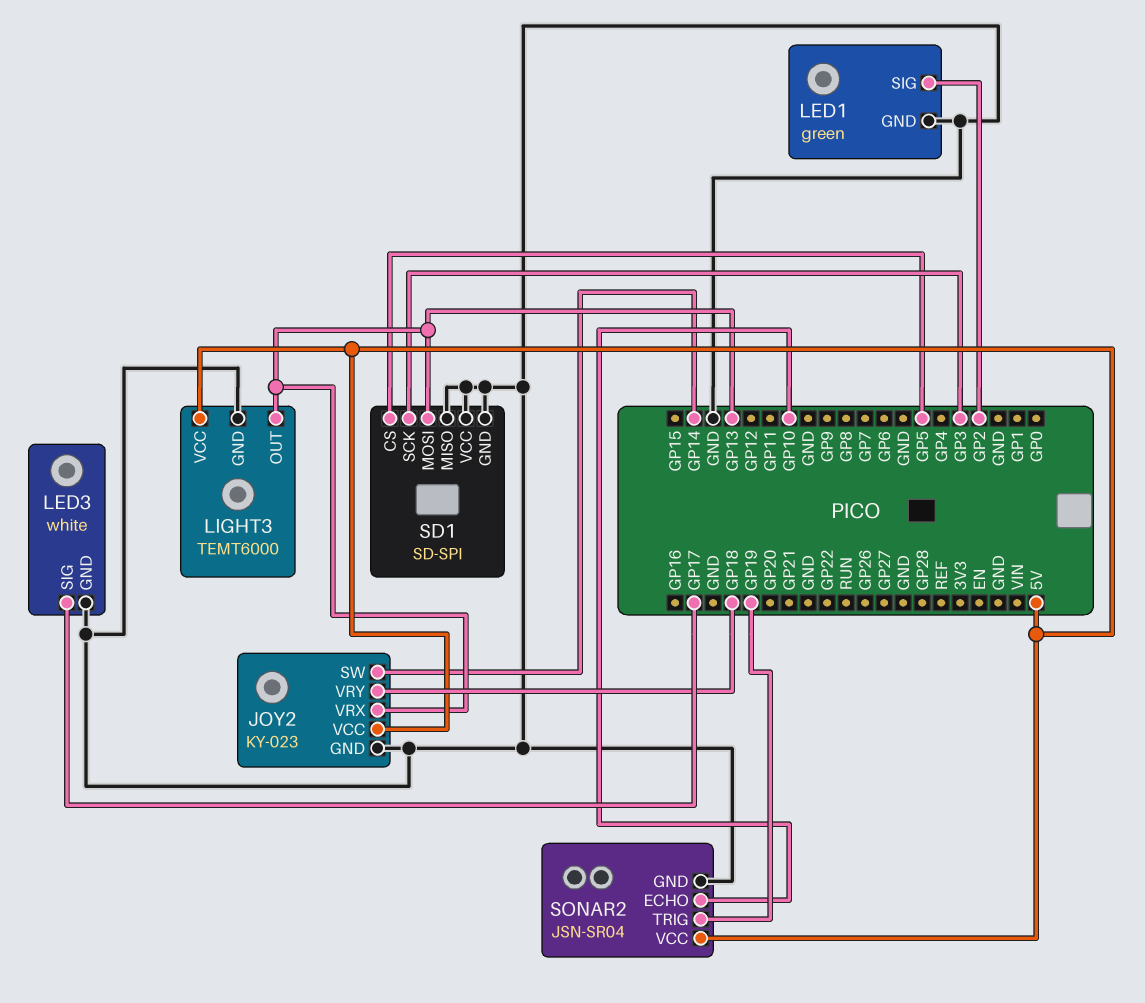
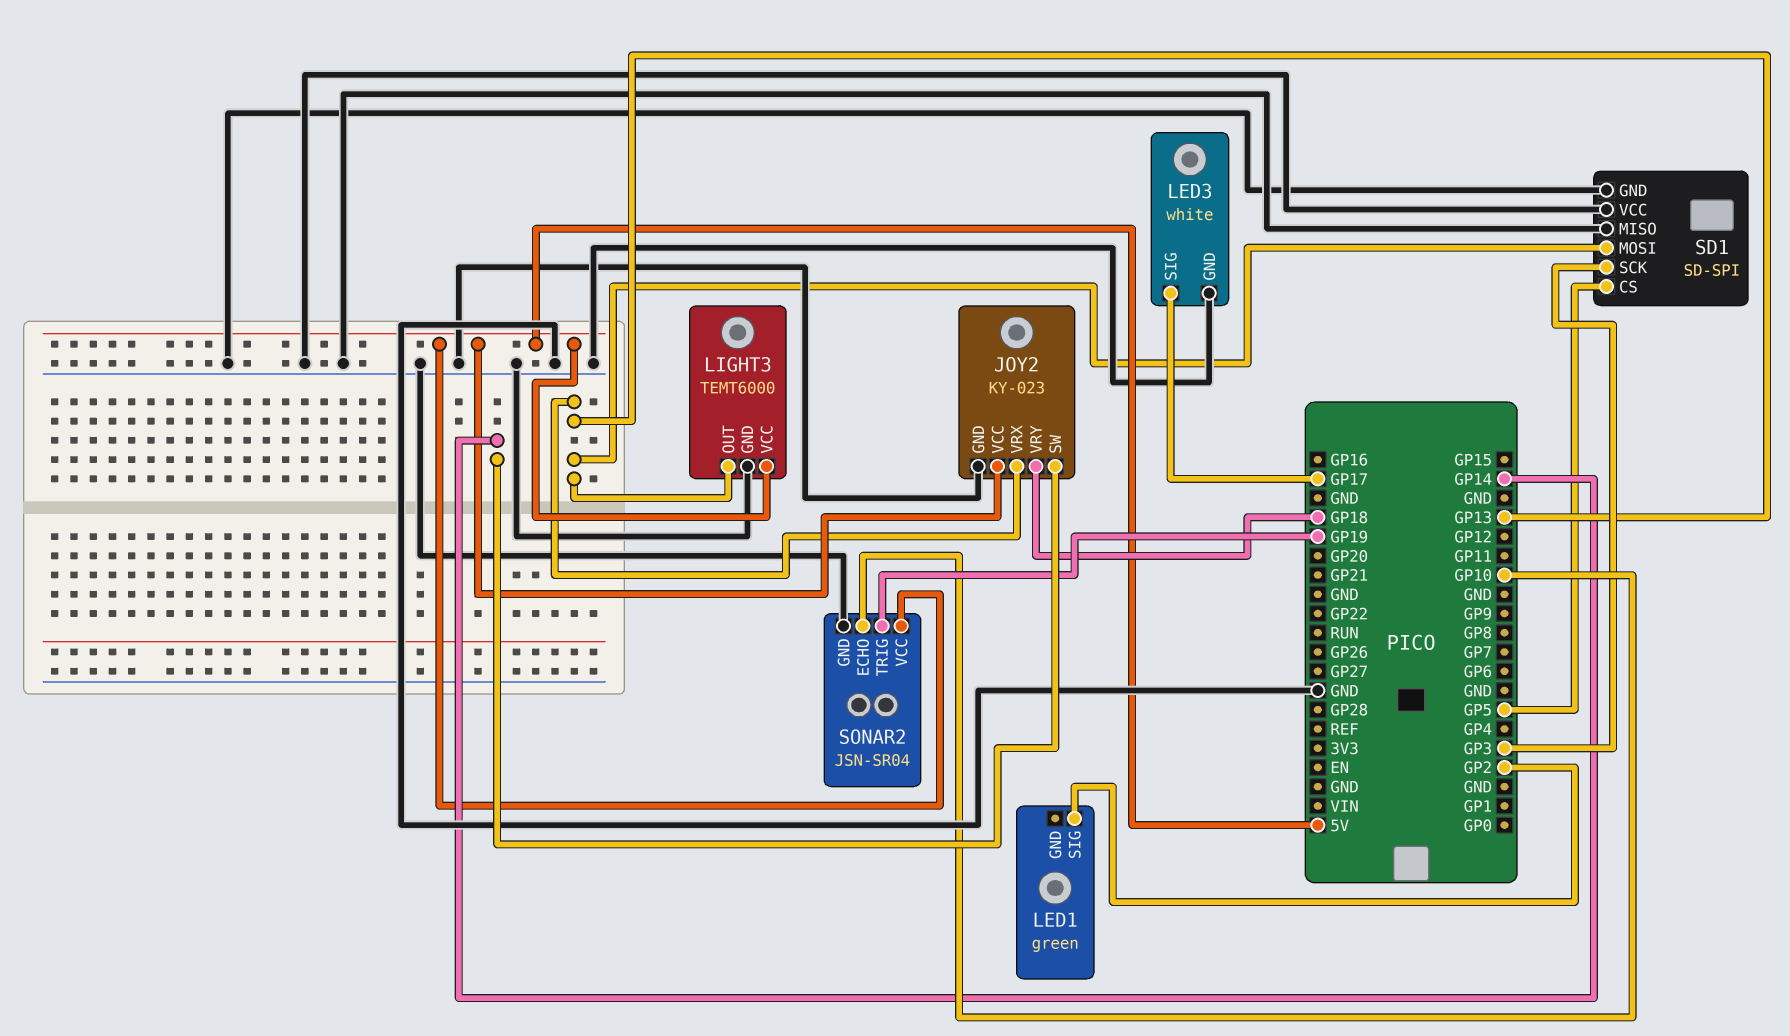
LED1 pin GND: GND -> none

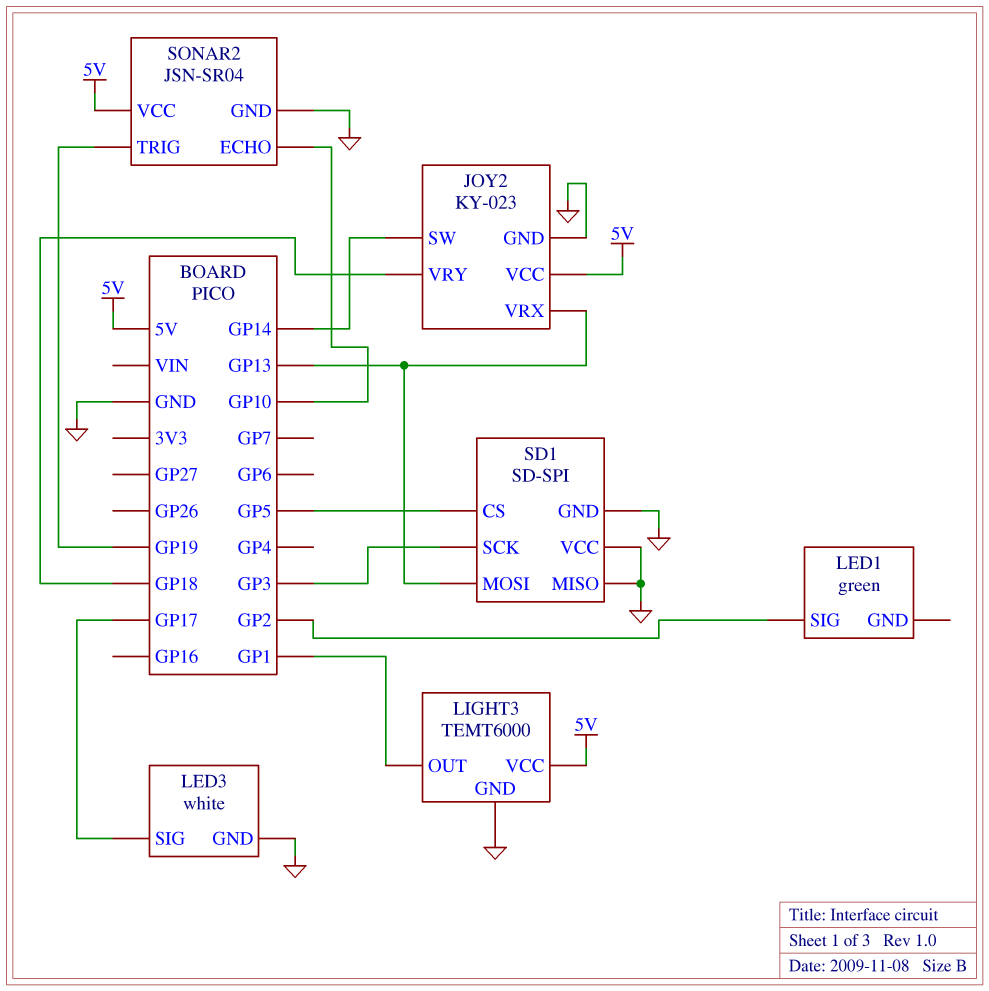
LIGHT3 pin OUT: GP13 -> GP1

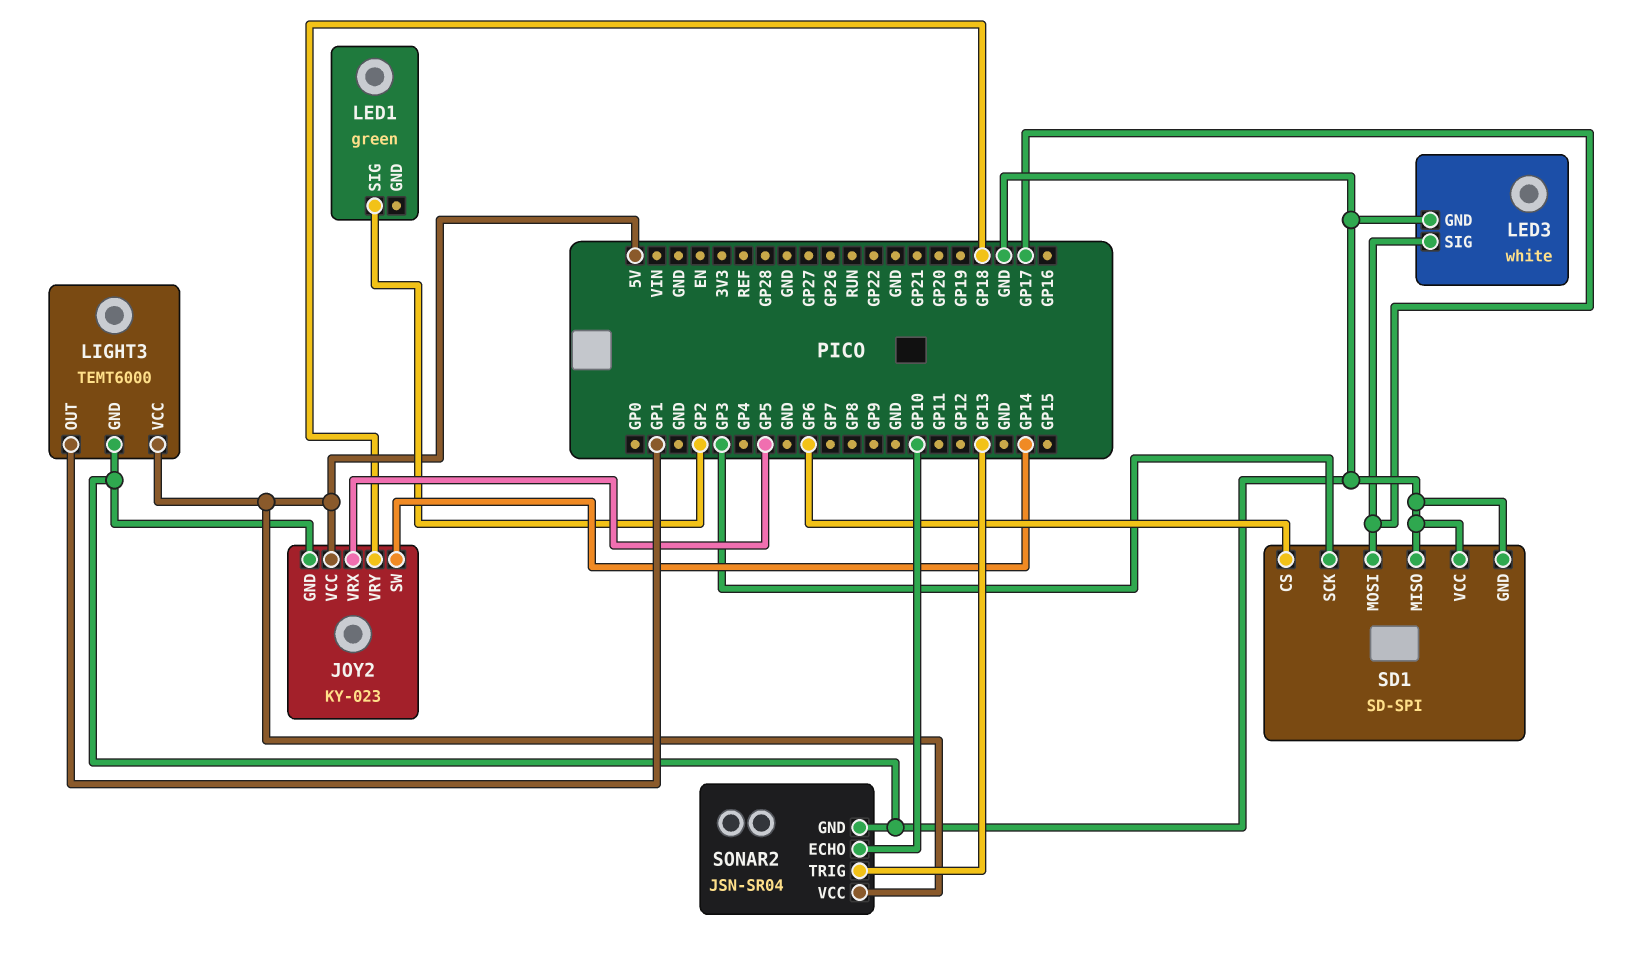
JOY2 pin VRX: GP13 -> GP5
SD1 pin CS: GP5 -> GP6
SD1 pin MOSI: GP13 -> GP17
SONAR2 pin TRIG: GP19 -> GP13

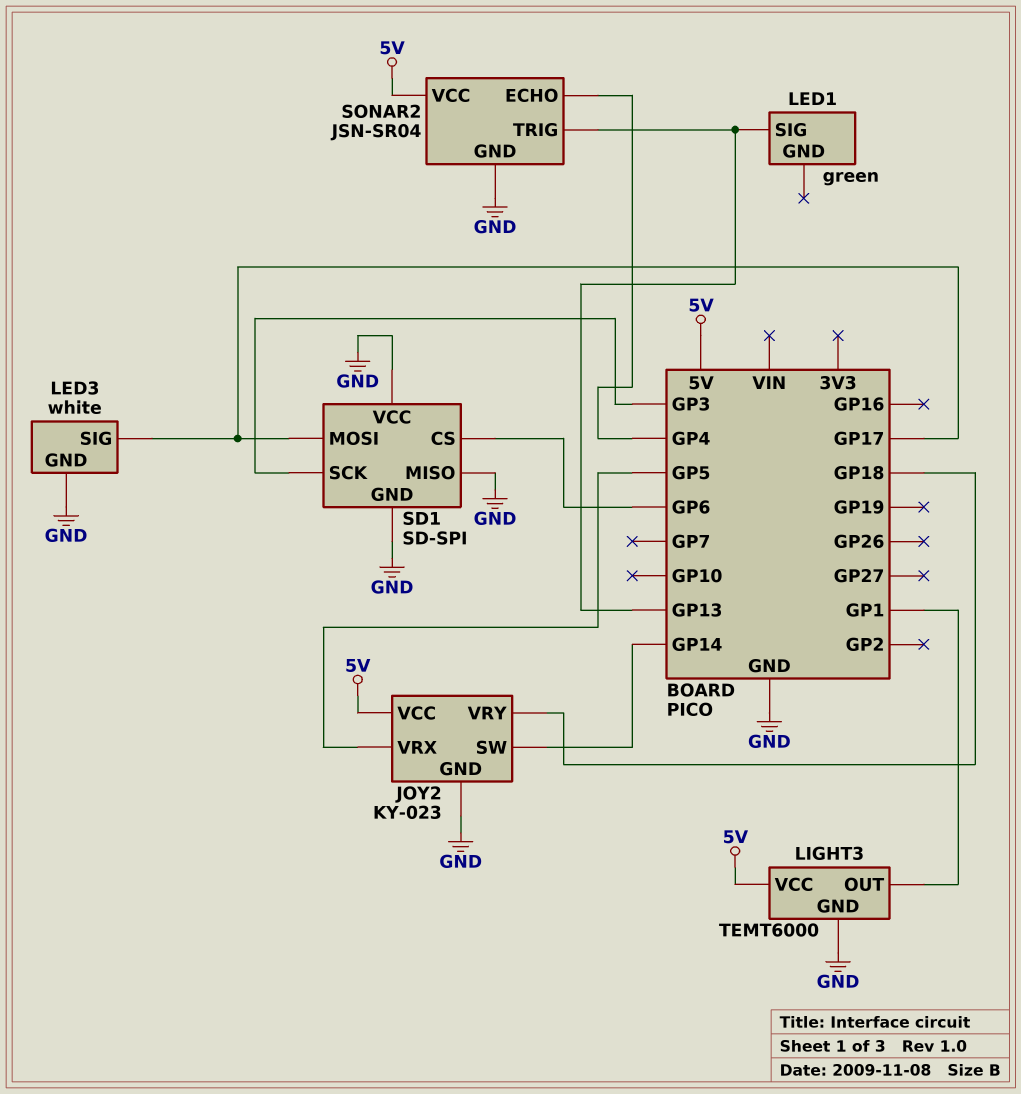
LED1 pin SIG: GP2 -> GP13
SONAR2 pin ECHO: GP10 -> GP4

